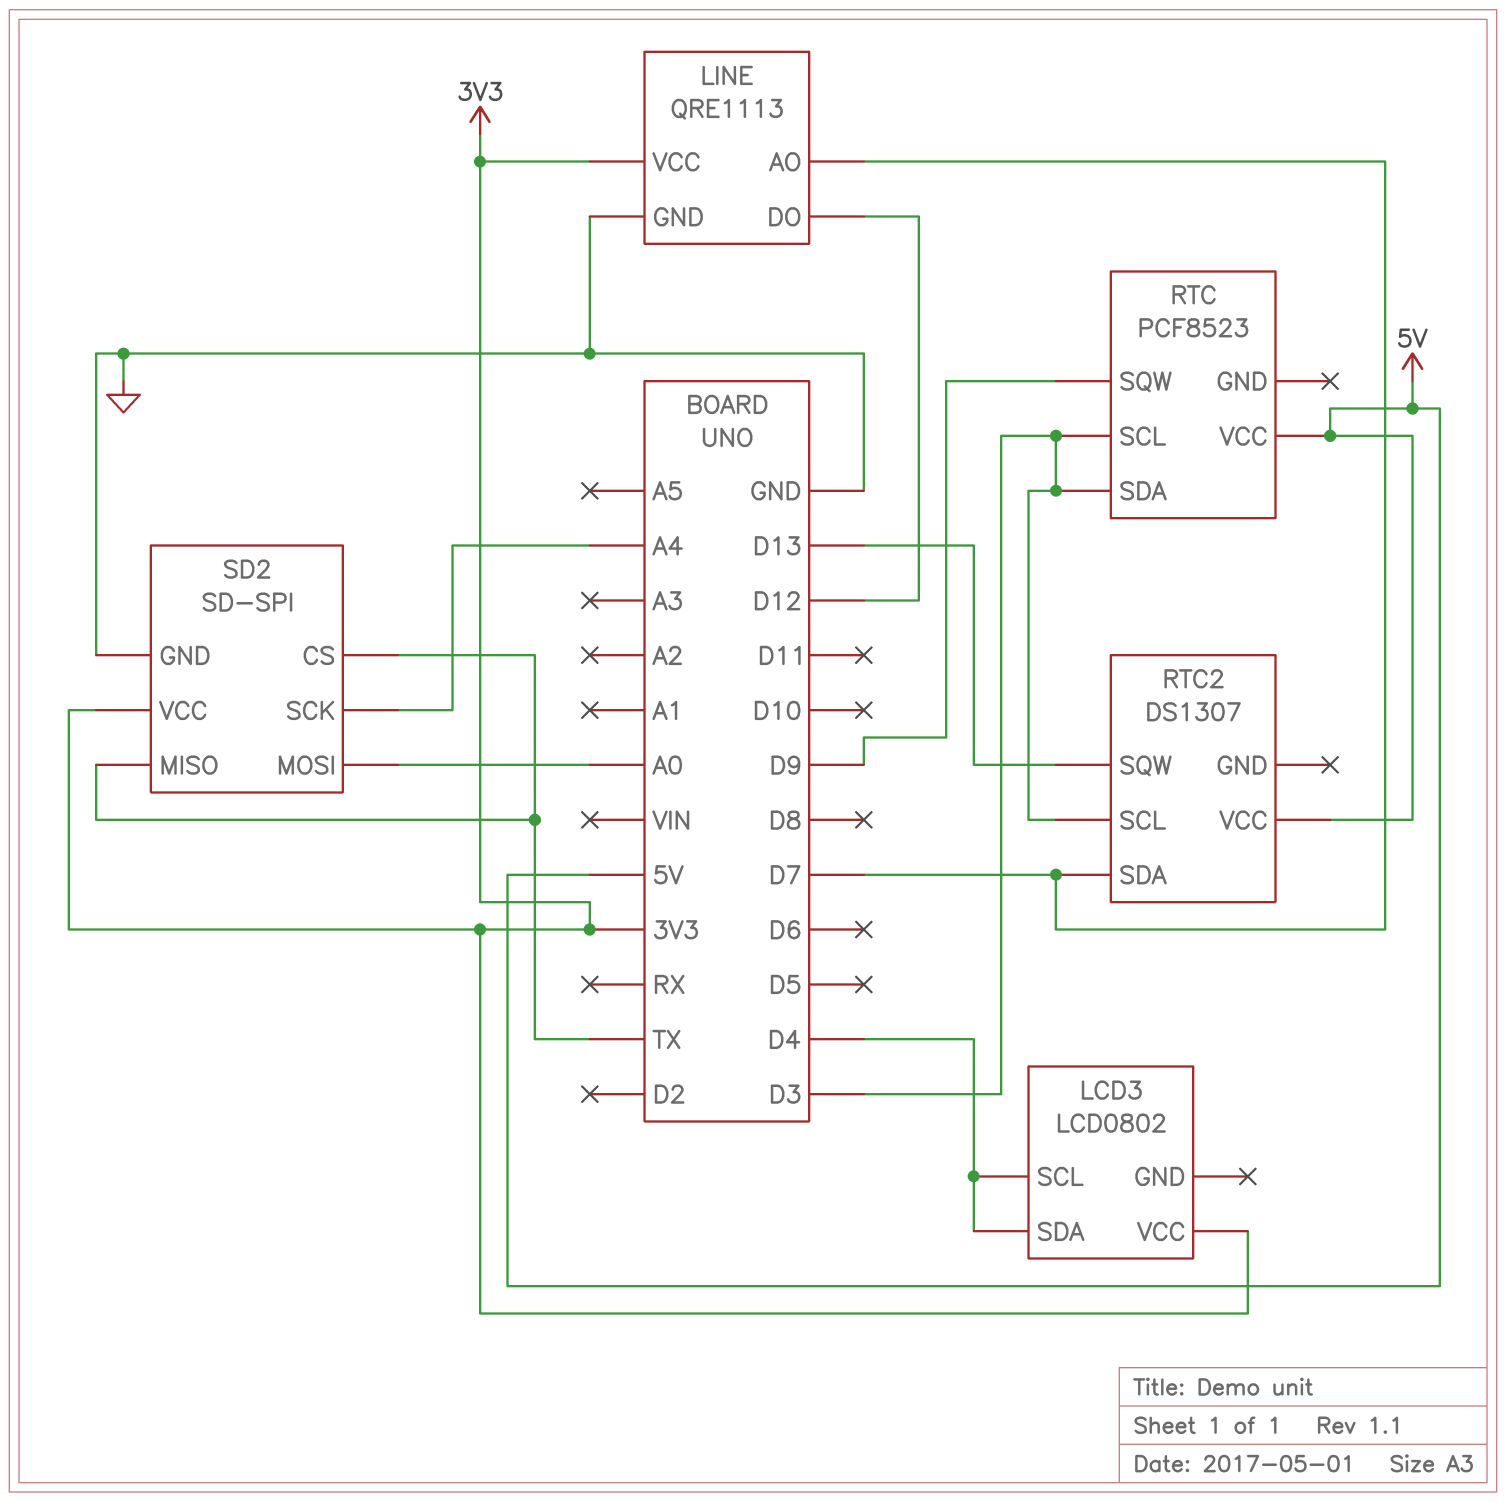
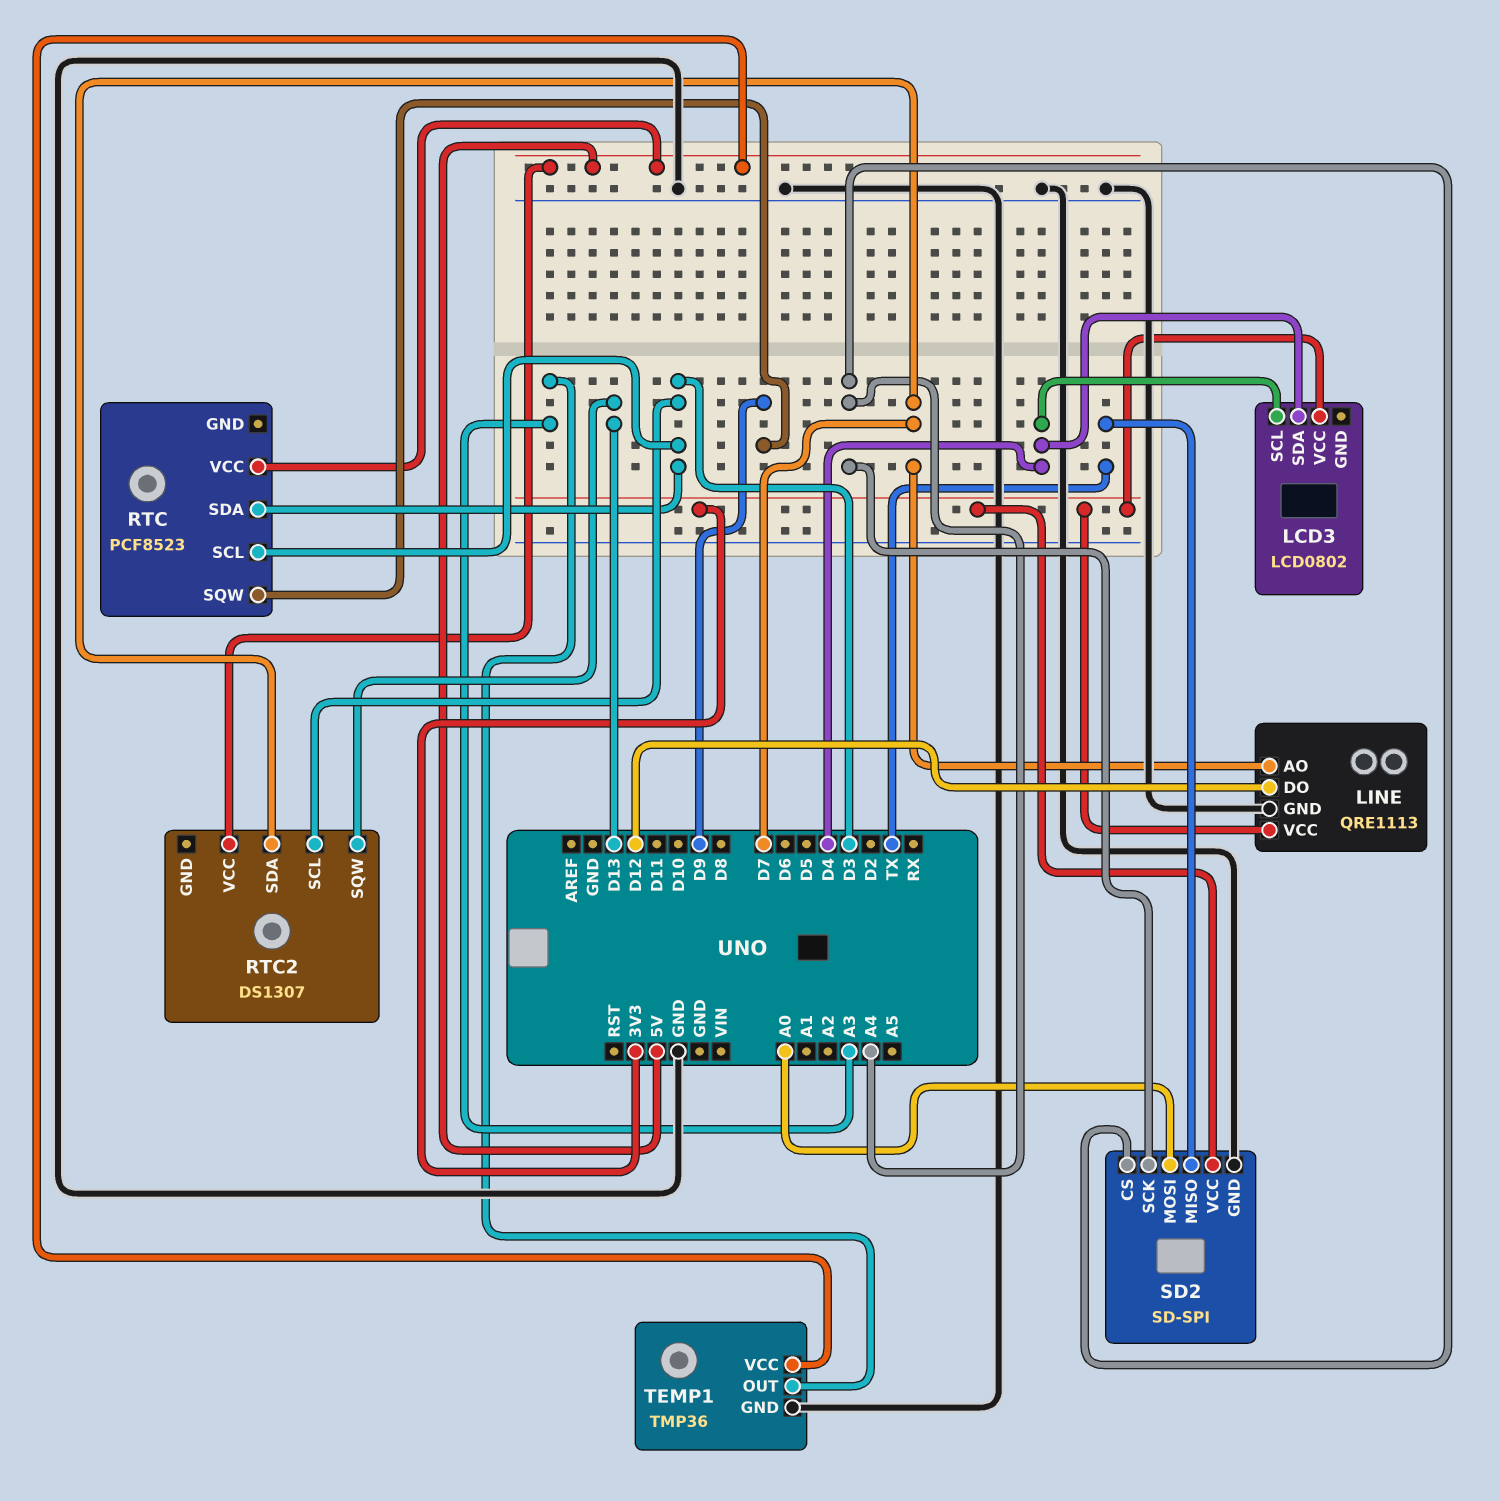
SD2 pin CS: TX -> A4
TEMP1: none -> TMP36
TEMP1 pin GND: none -> GND
TEMP1 pin OUT: none -> A3
TEMP1 pin VCC: none -> 5V

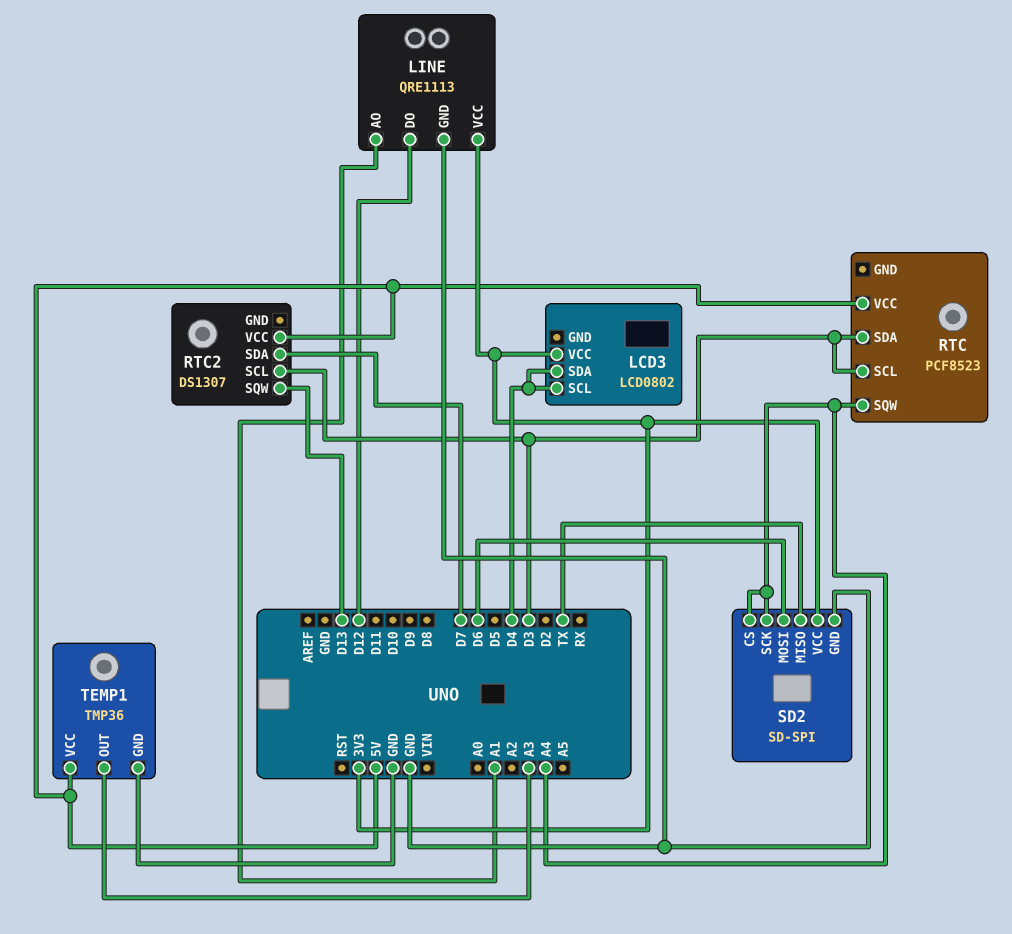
LINE pin AO: D7 -> A1
RTC pin SQW: D9 -> A4
SD2 pin MOSI: A0 -> D6

